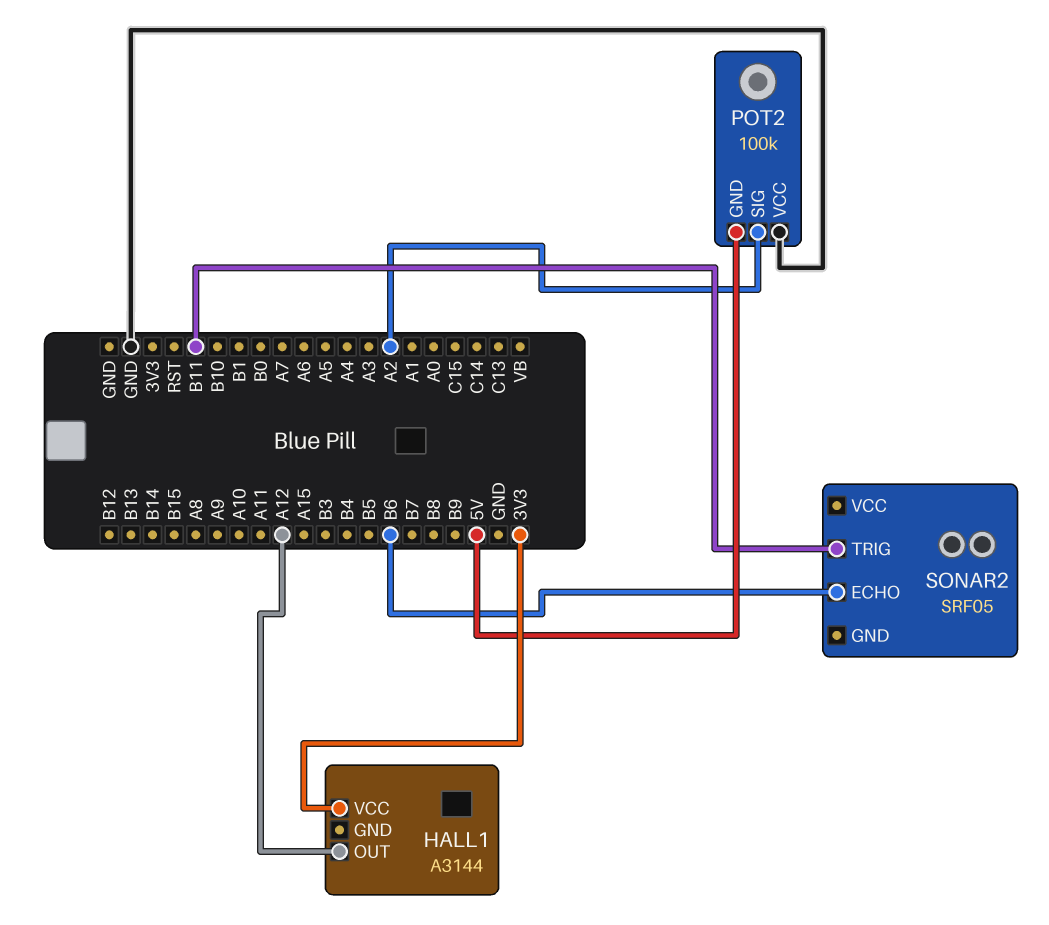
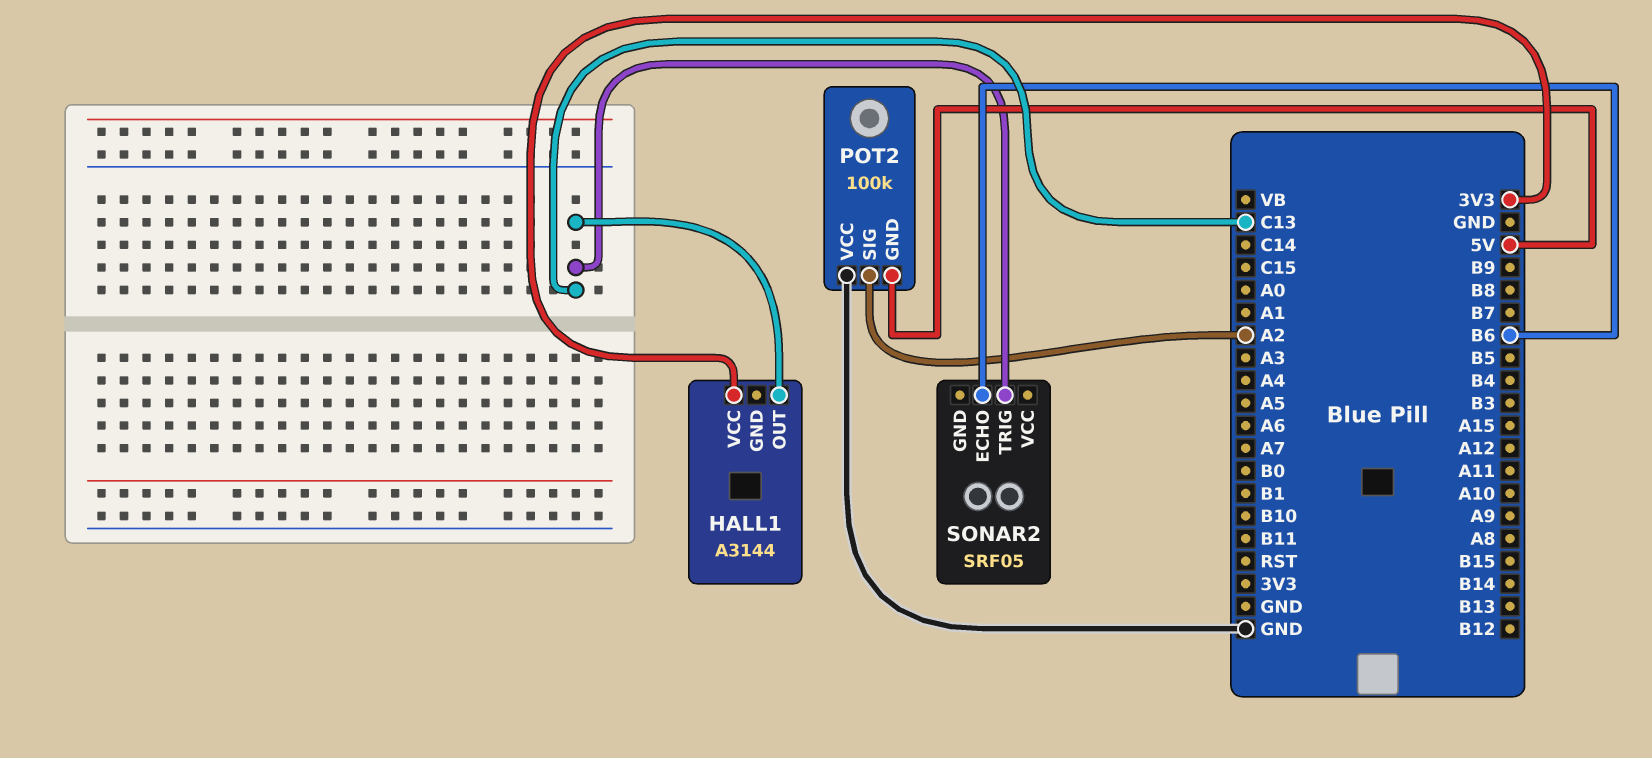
HALL1 pin OUT: A12 -> C13
SONAR2 pin TRIG: B11 -> C13

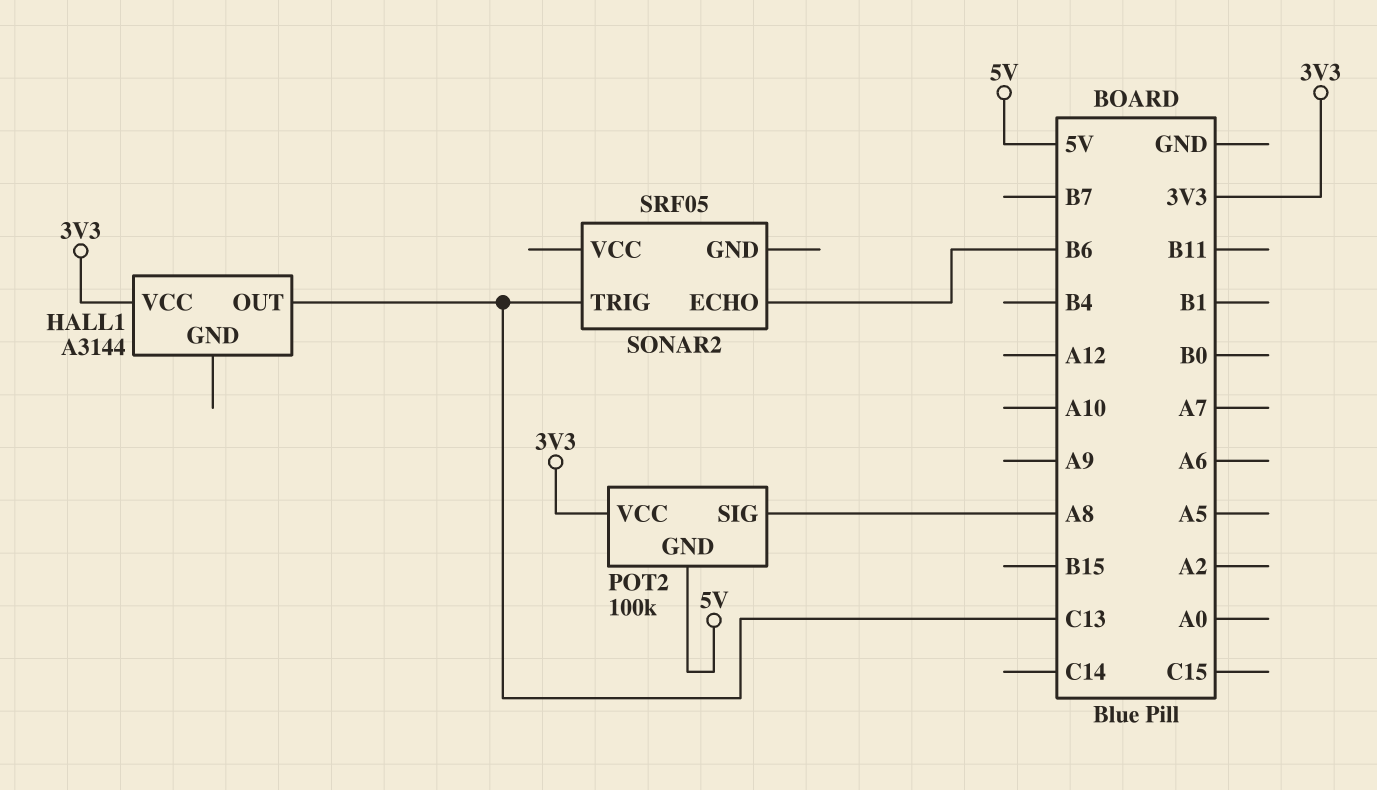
POT2 pin SIG: A2 -> A8
POT2 pin VCC: GND -> 3V3

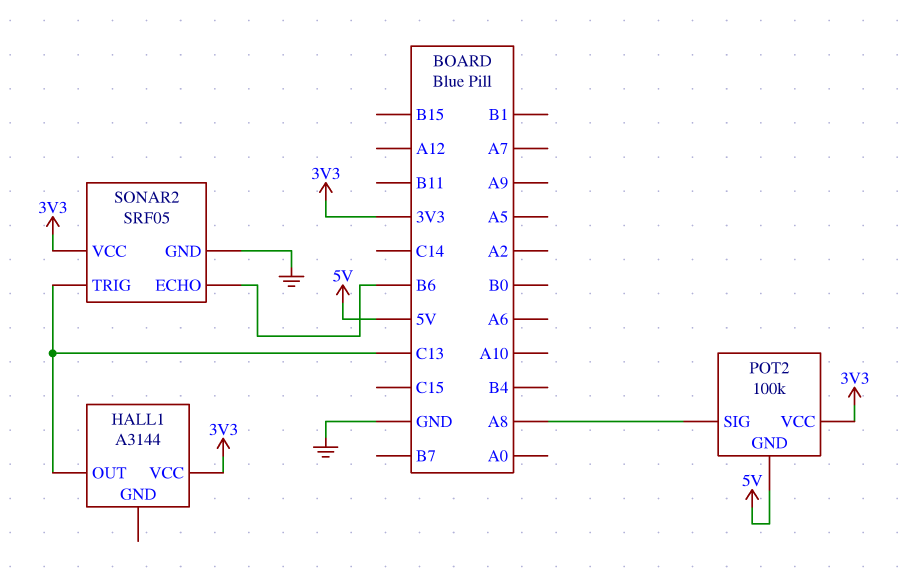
SONAR2 pin GND: none -> GND
SONAR2 pin VCC: none -> 3V3

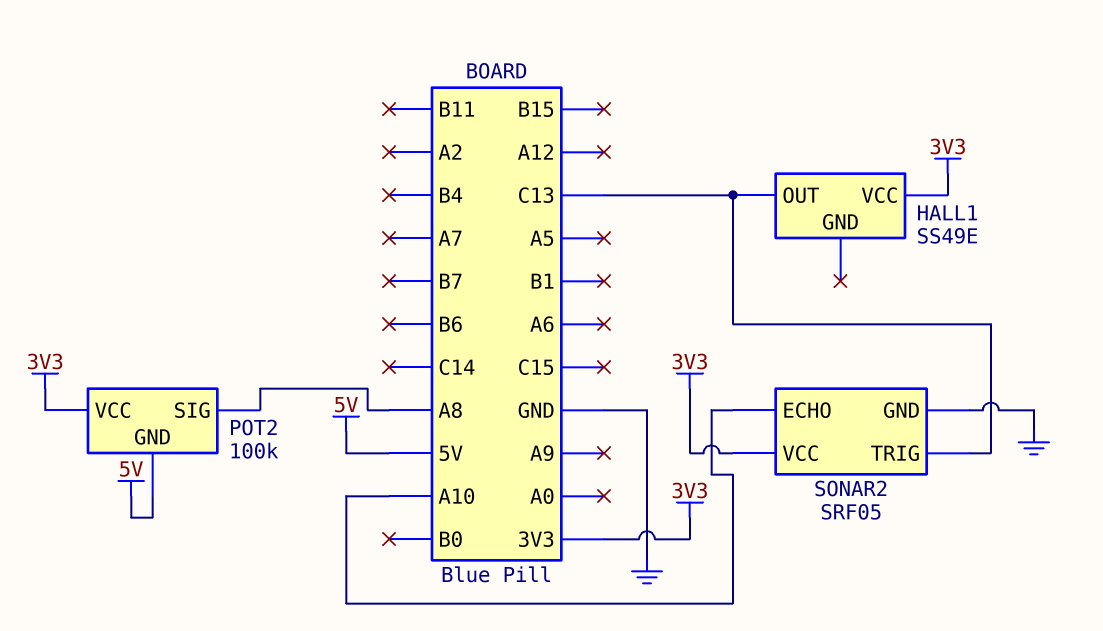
HALL1: A3144 -> SS49E
SONAR2 pin ECHO: B6 -> A10

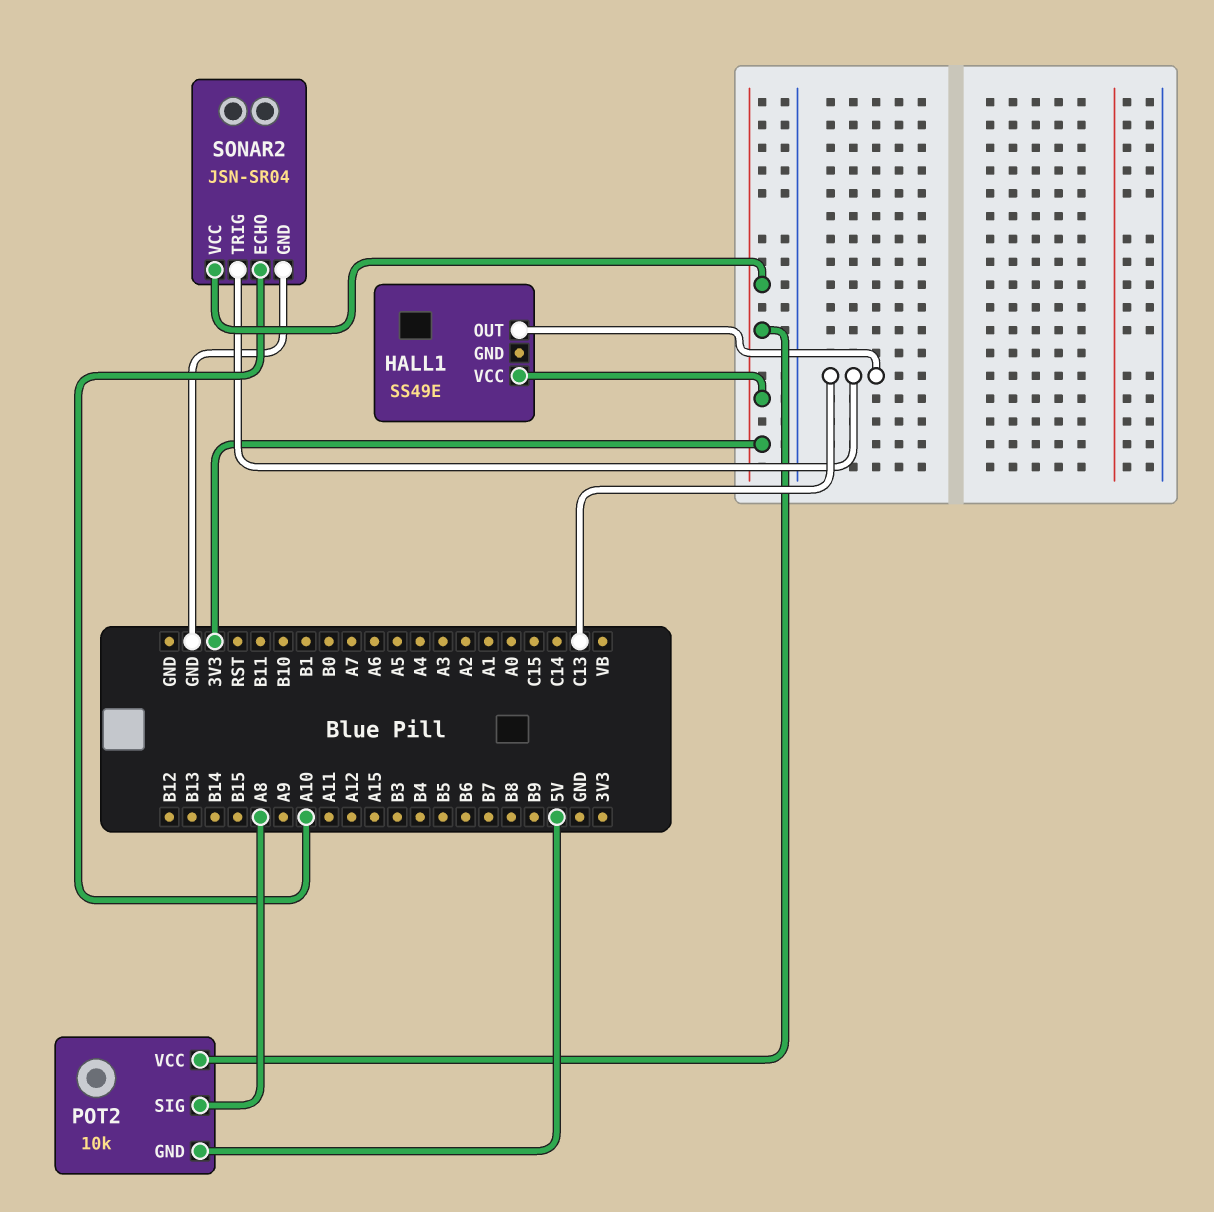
POT2: 100k -> 10k
SONAR2: SRF05 -> JSN-SR04

